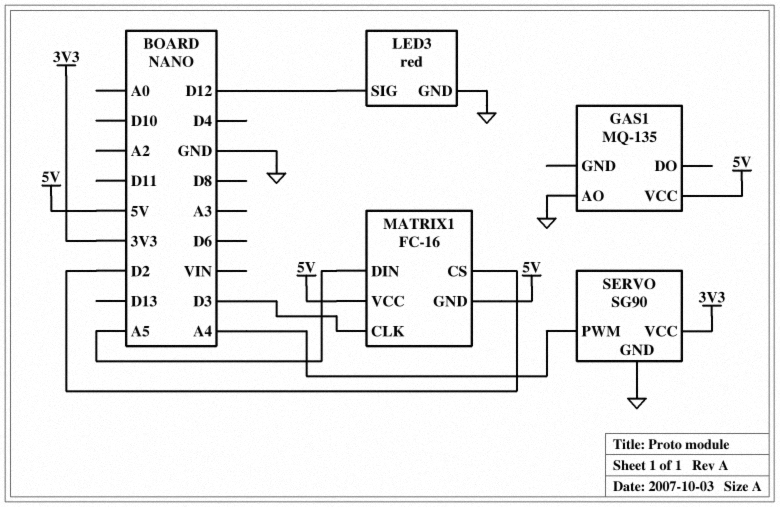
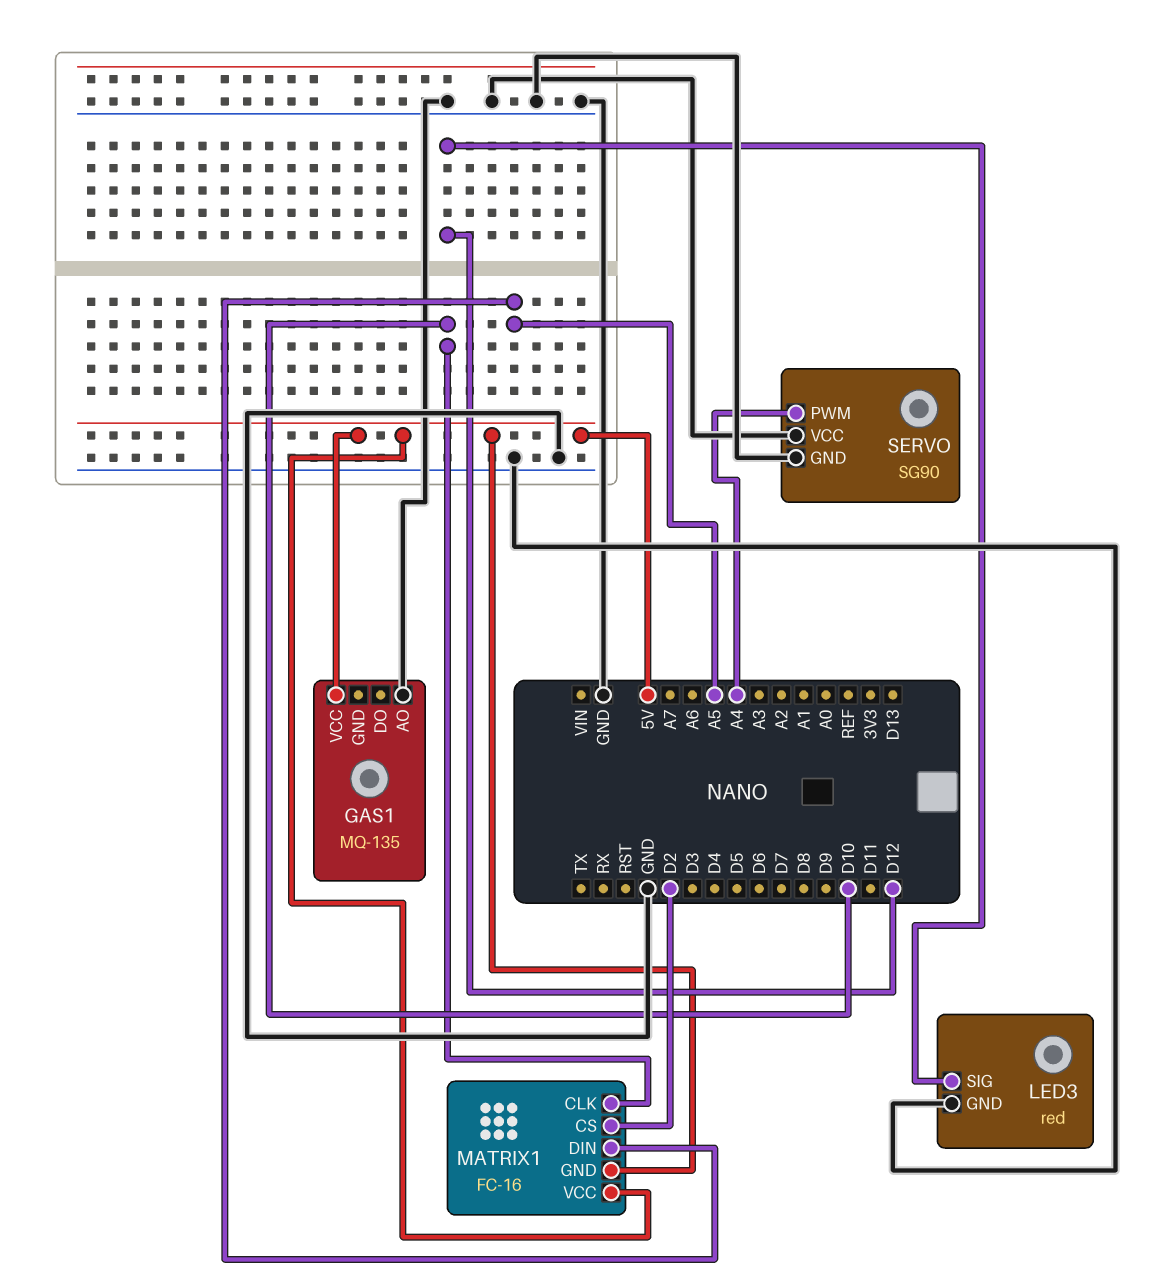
MATRIX1 pin CLK: D3 -> D10
SERVO pin VCC: 3V3 -> GND

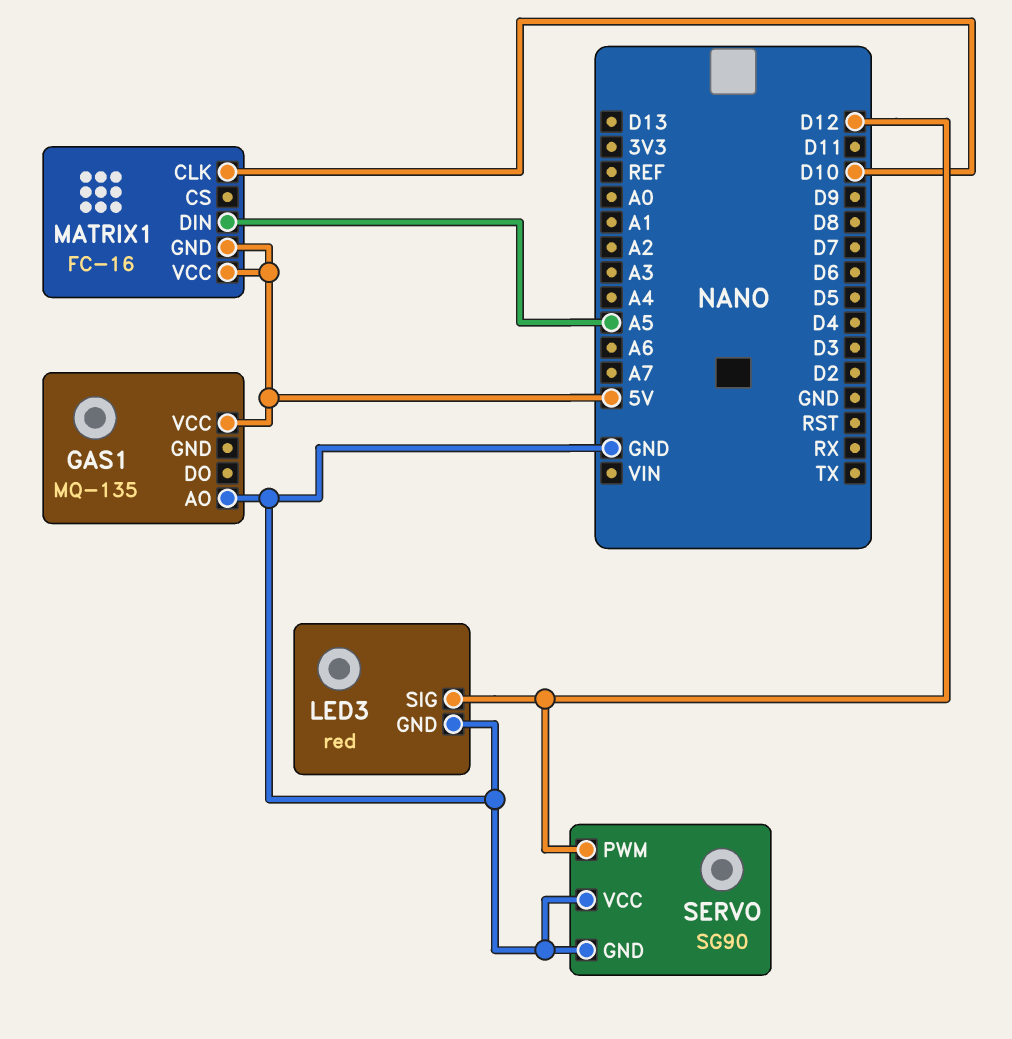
MATRIX1 pin CS: D2 -> none
SERVO pin PWM: A4 -> D12

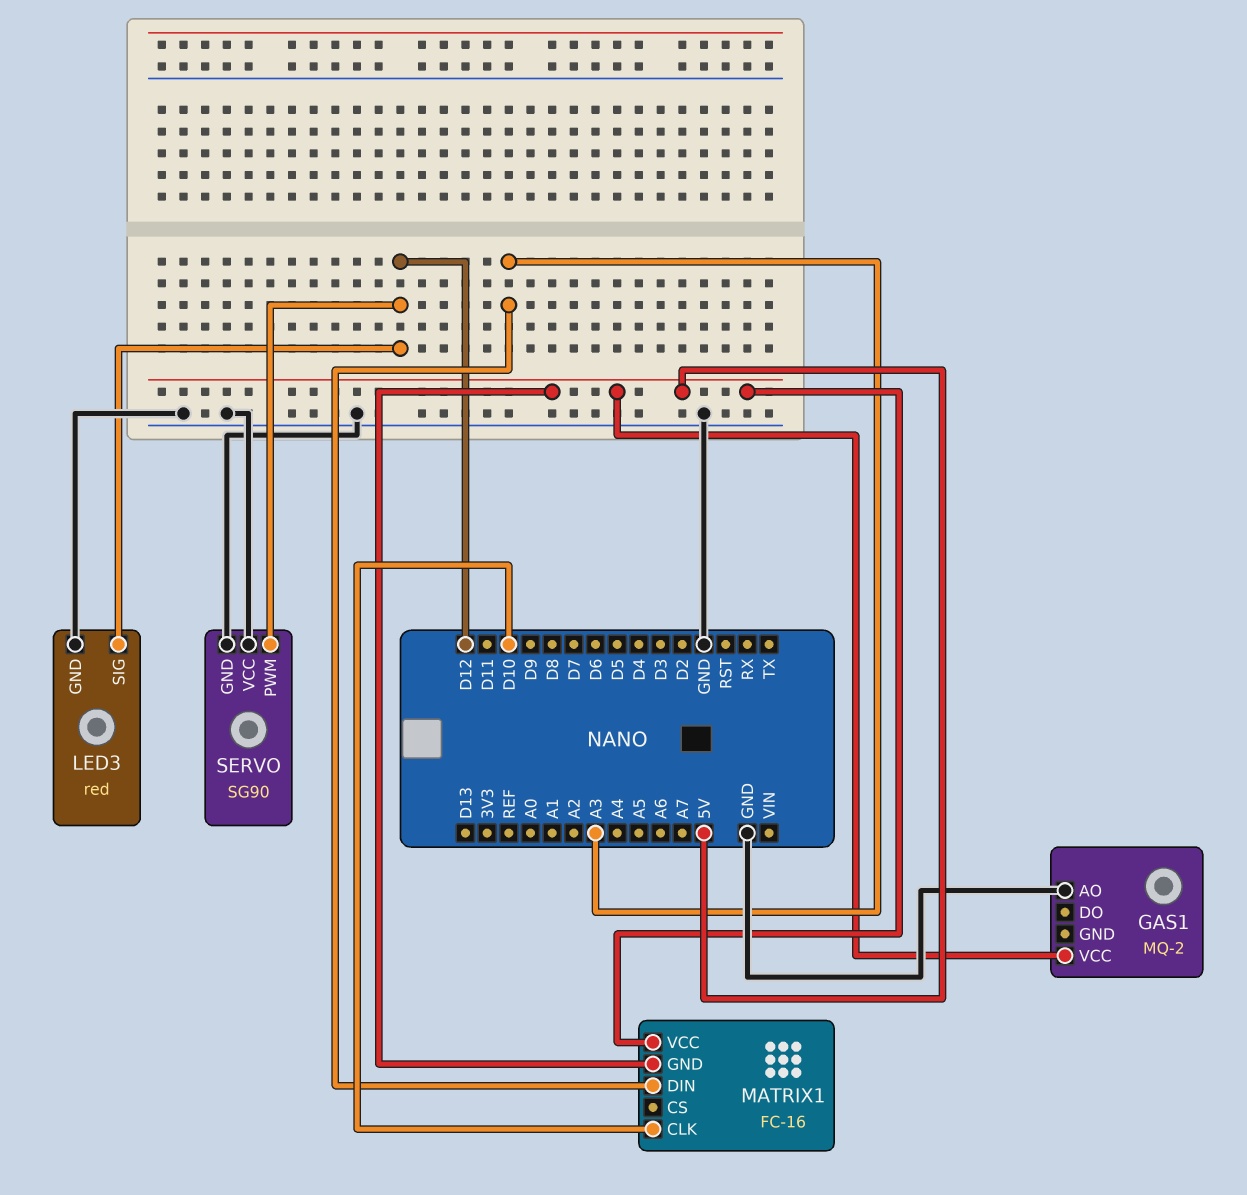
GAS1: MQ-135 -> MQ-2
MATRIX1 pin DIN: A5 -> A3

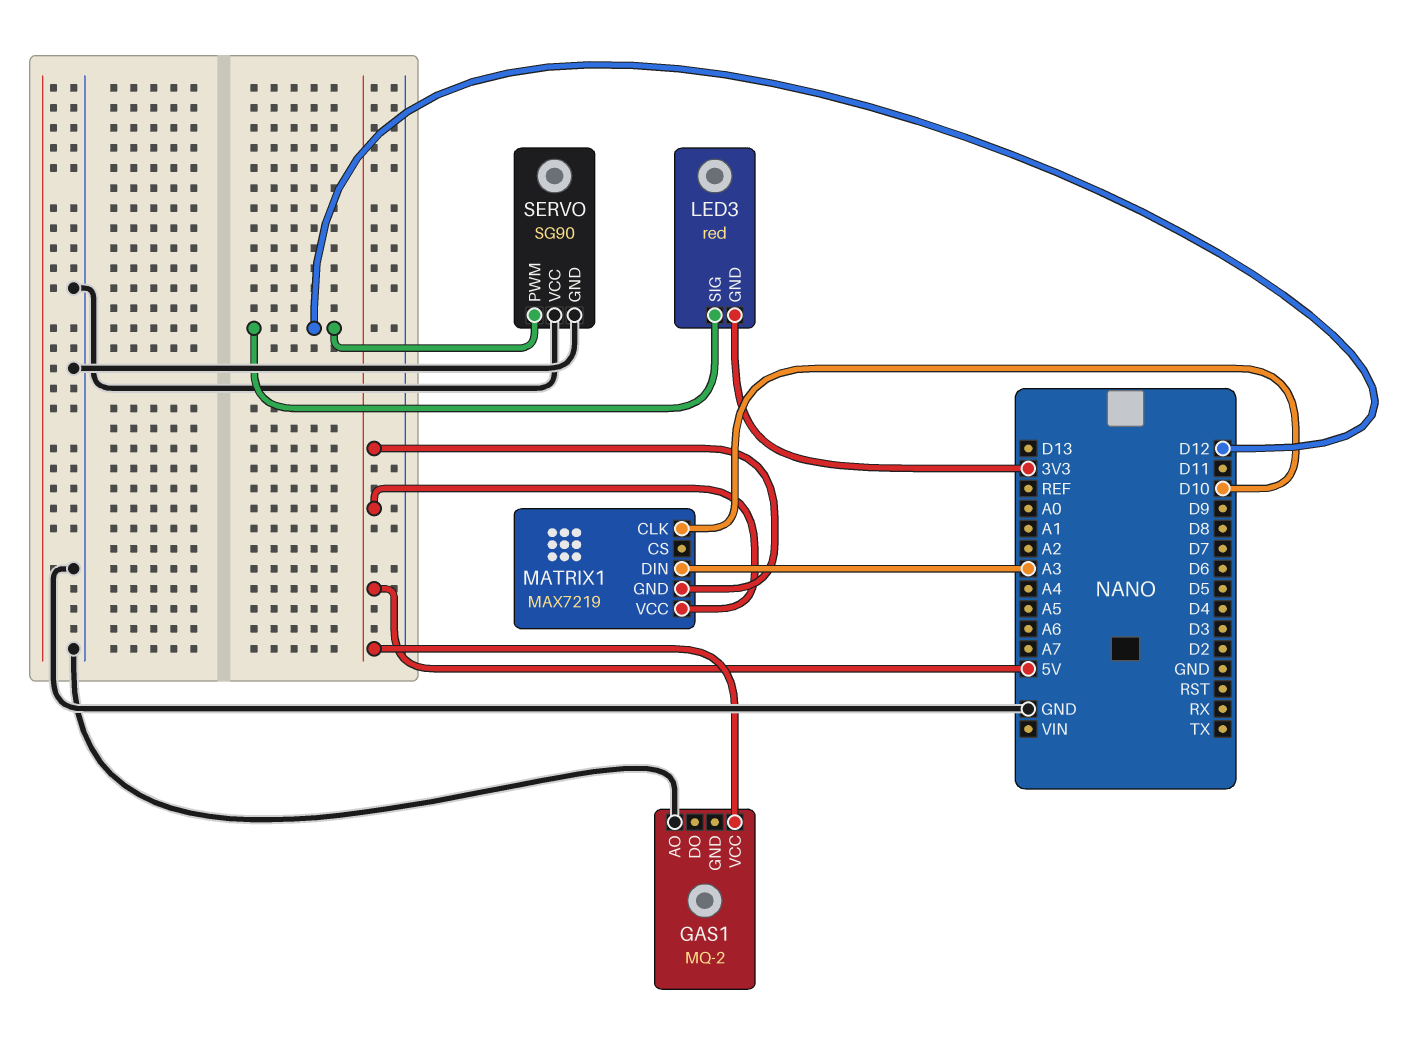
LED3 pin GND: GND -> 3V3
MATRIX1: FC-16 -> MAX7219

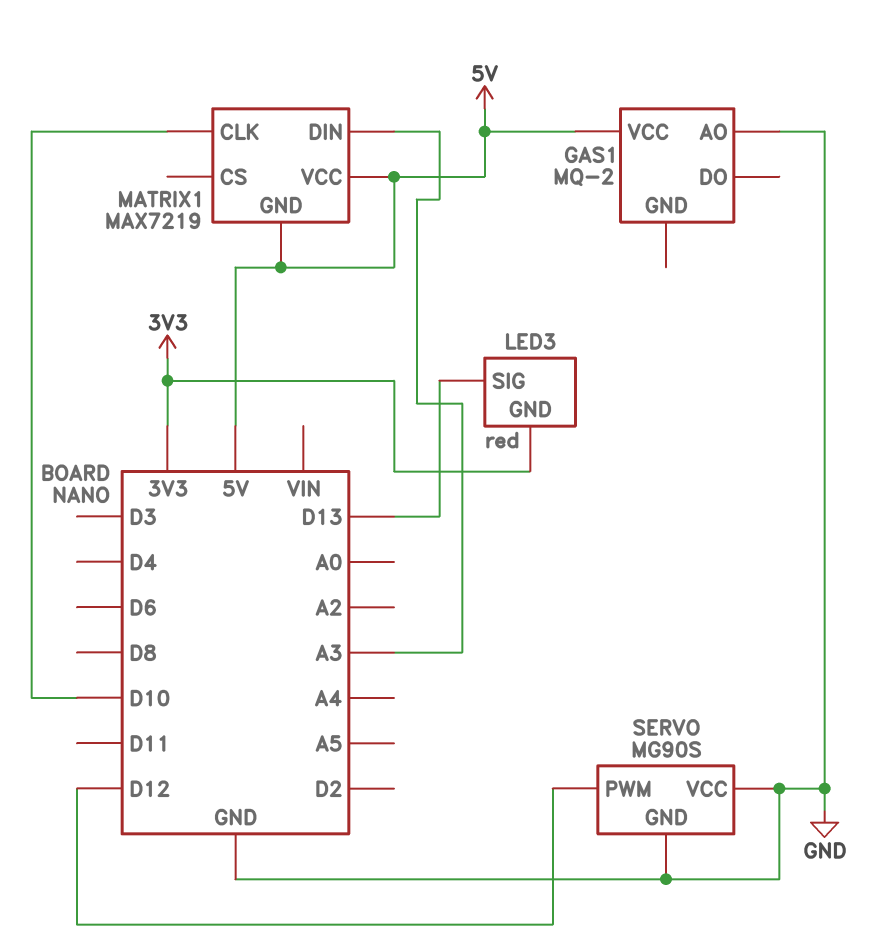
LED3 pin SIG: D12 -> D13
SERVO: SG90 -> MG90S

